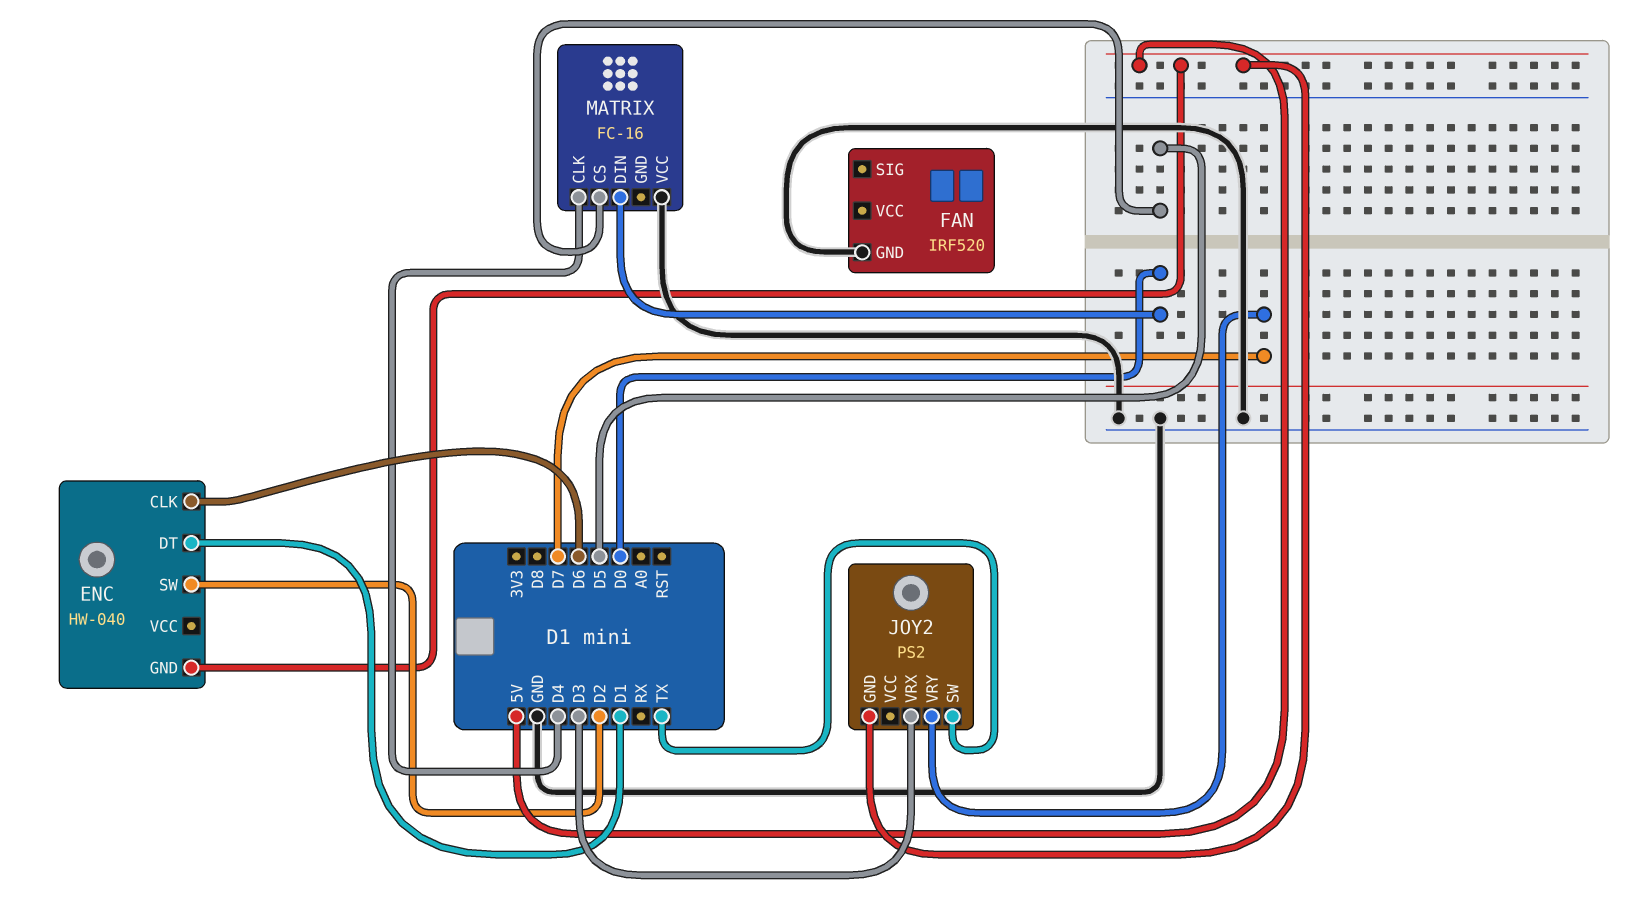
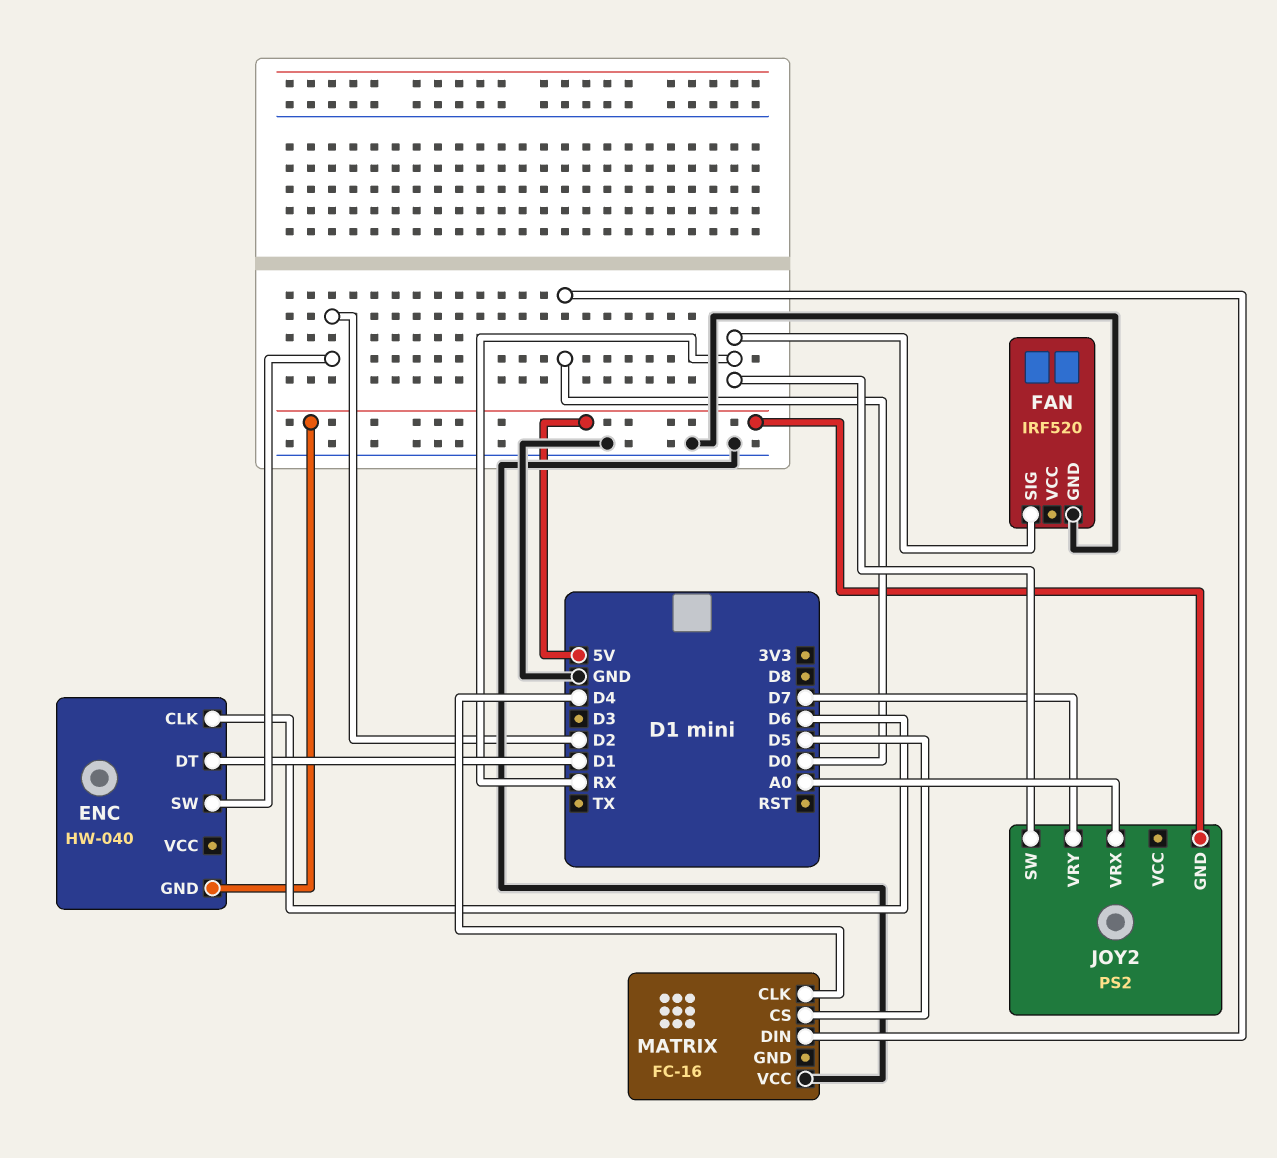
FAN pin SIG: none -> RX
JOY2 pin SW: TX -> RX
JOY2 pin VRX: D3 -> A0

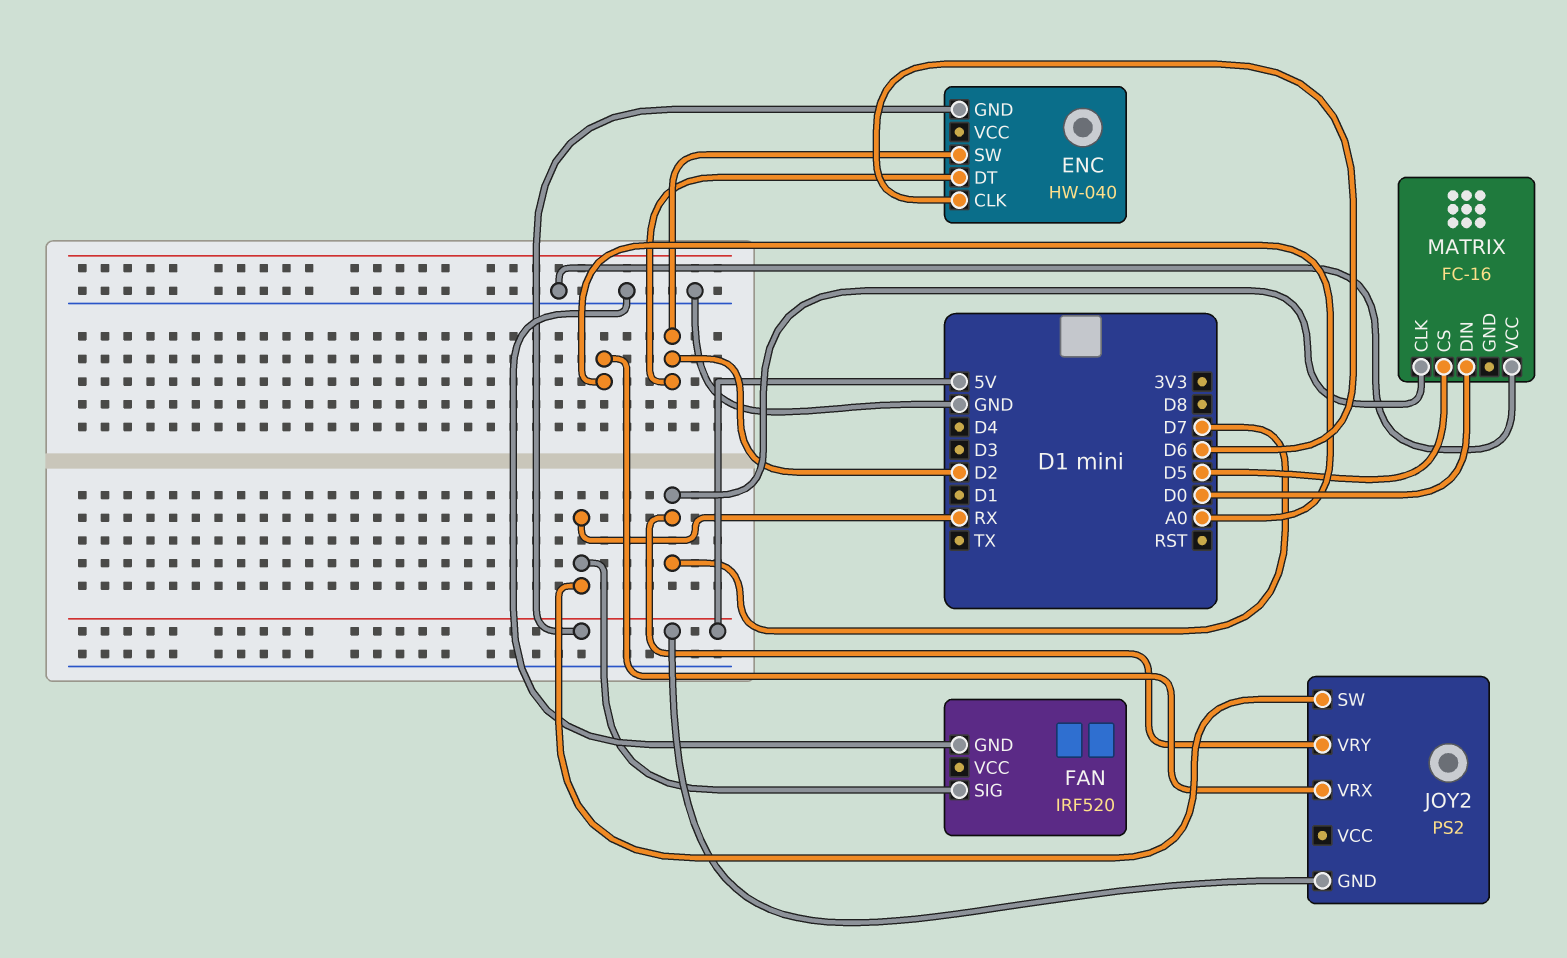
ENC pin DT: D1 -> D2
MATRIX pin CLK: D4 -> D7

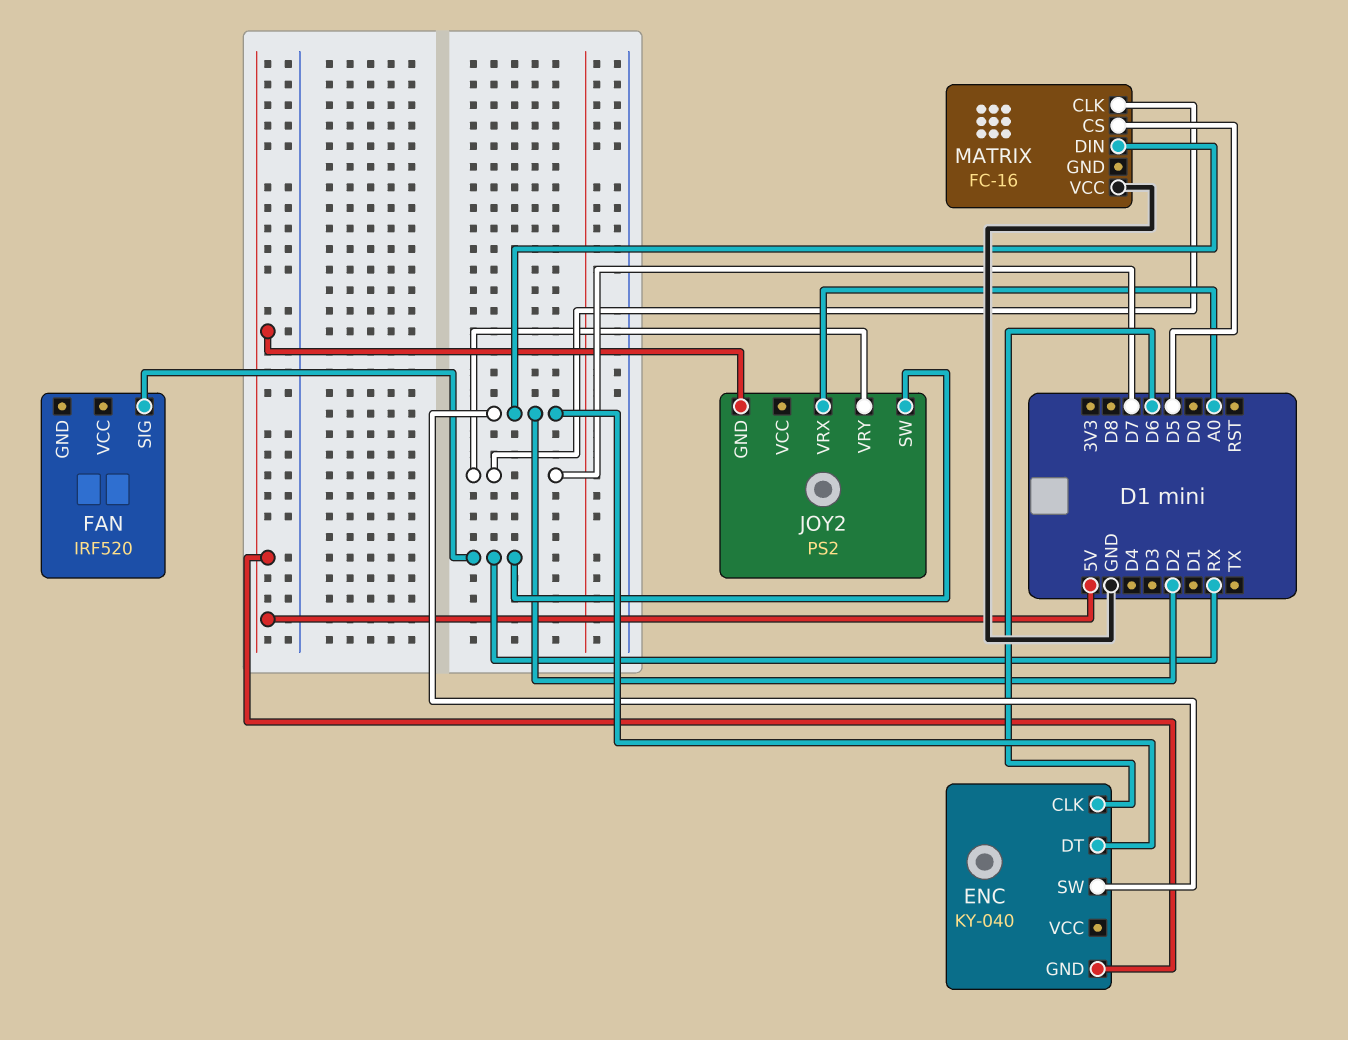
ENC: HW-040 -> KY-040
FAN pin GND: GND -> none
MATRIX pin DIN: D0 -> D2

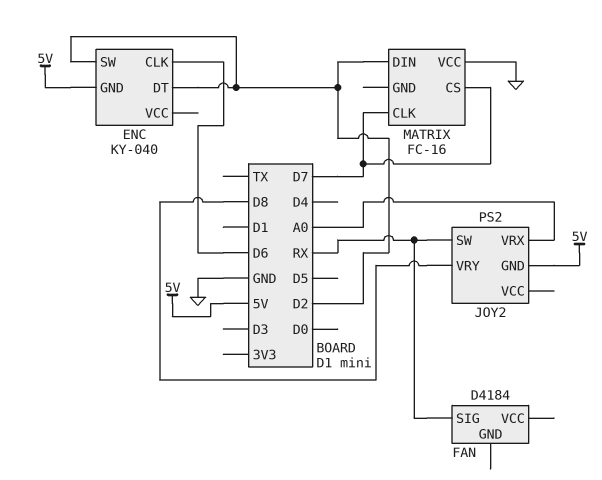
FAN: IRF520 -> D4184
JOY2 pin VRY: D7 -> D8
MATRIX pin CS: D5 -> D7

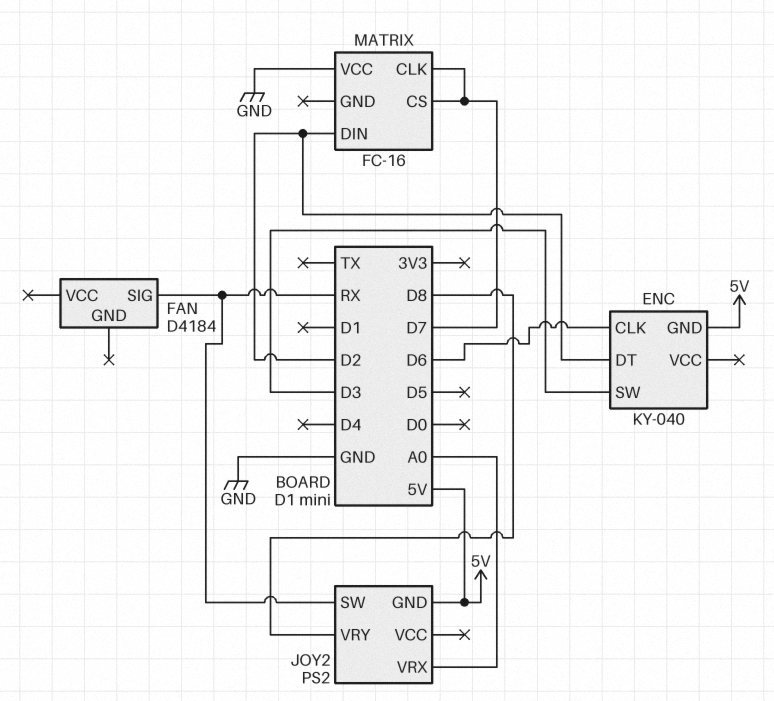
ENC pin SW: D2 -> D3

